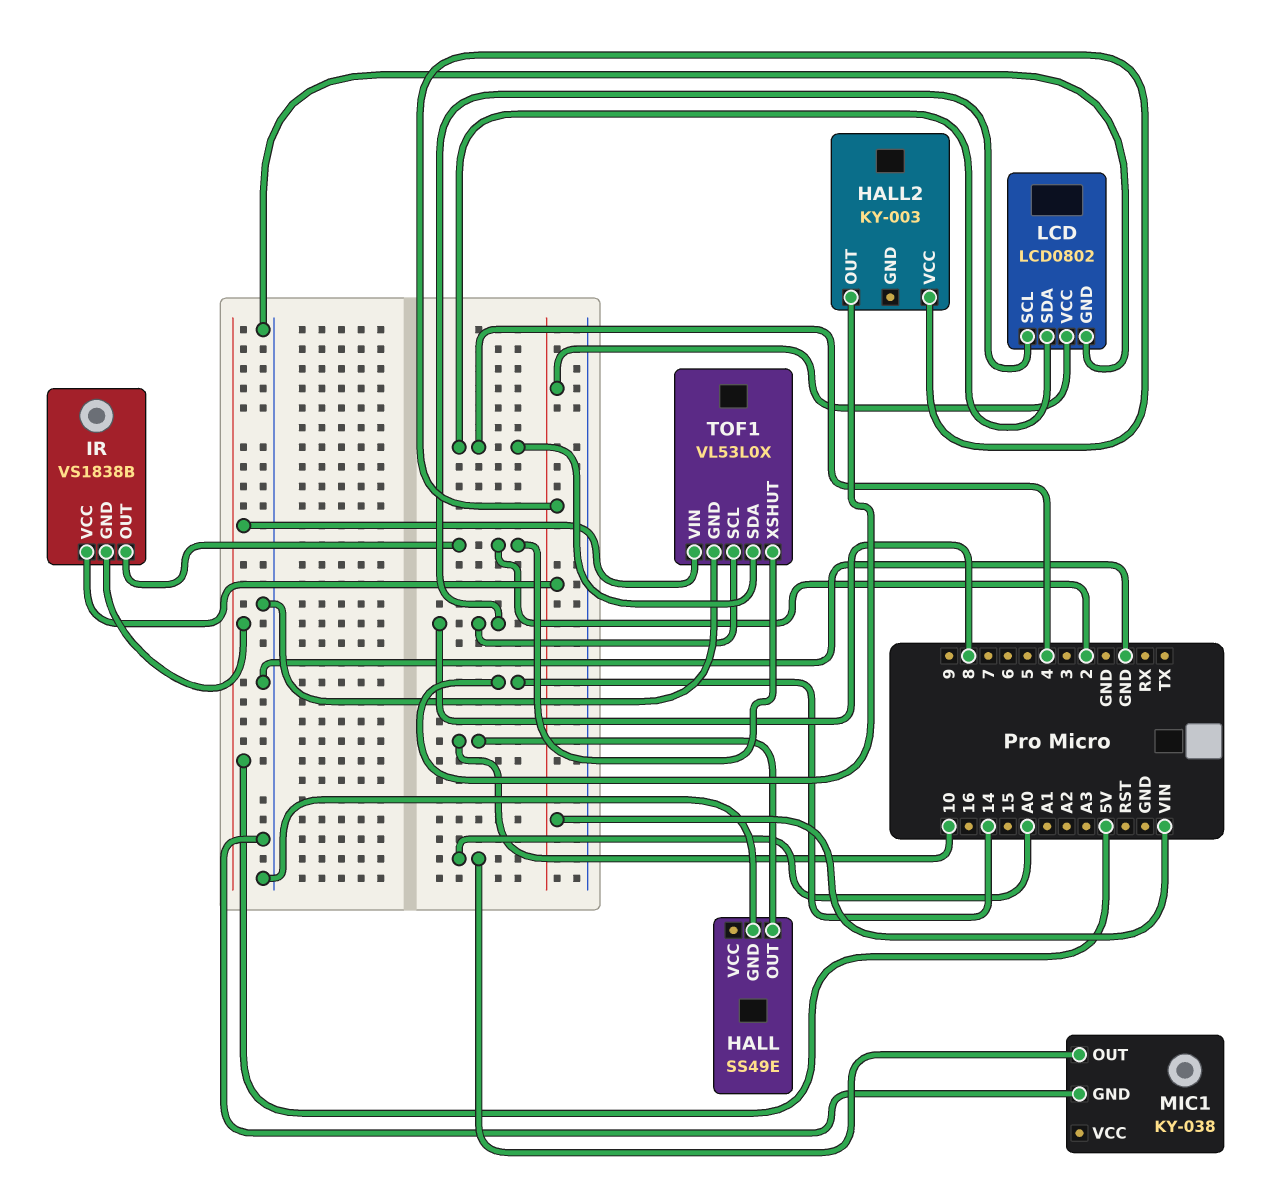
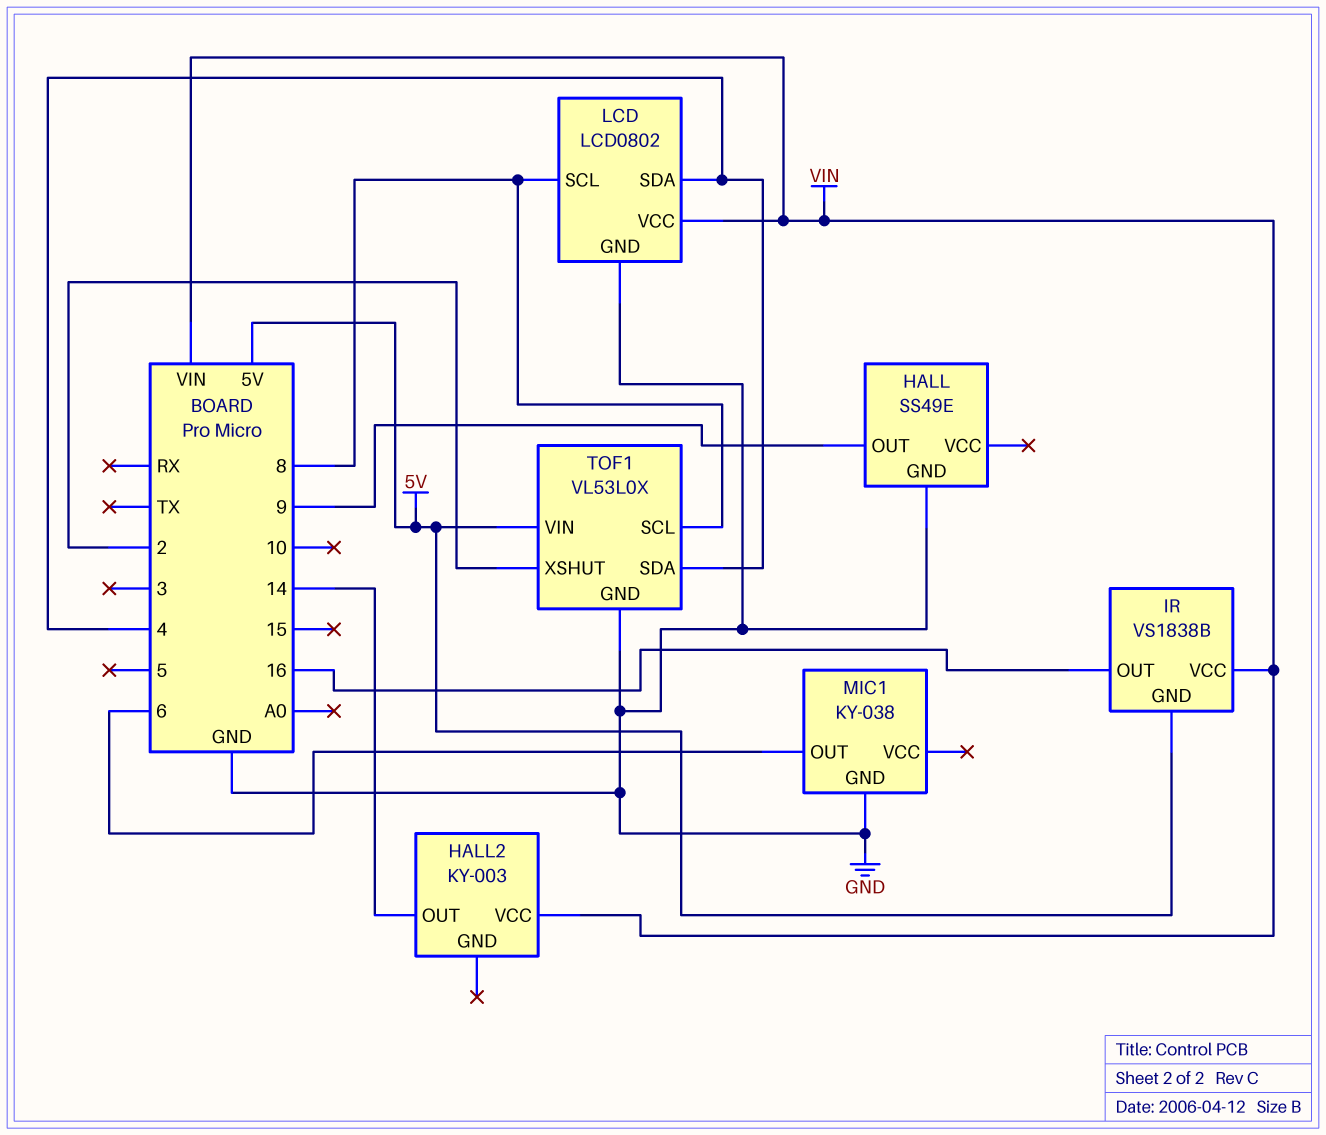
HALL pin OUT: 10 -> 9
IR pin OUT: 2 -> 16
MIC1 pin OUT: A0 -> 6

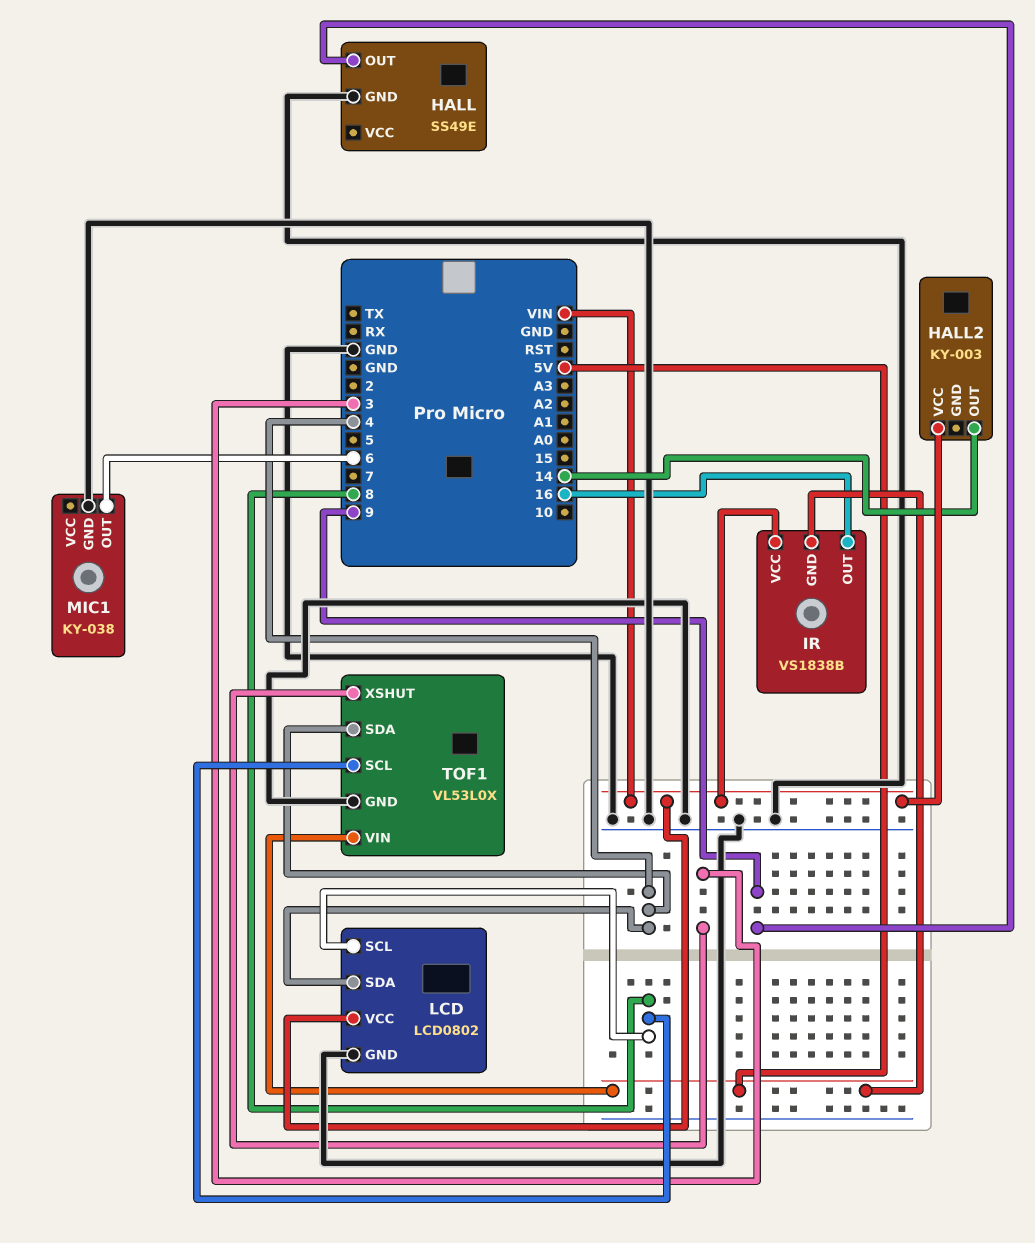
TOF1 pin XSHUT: 2 -> 3

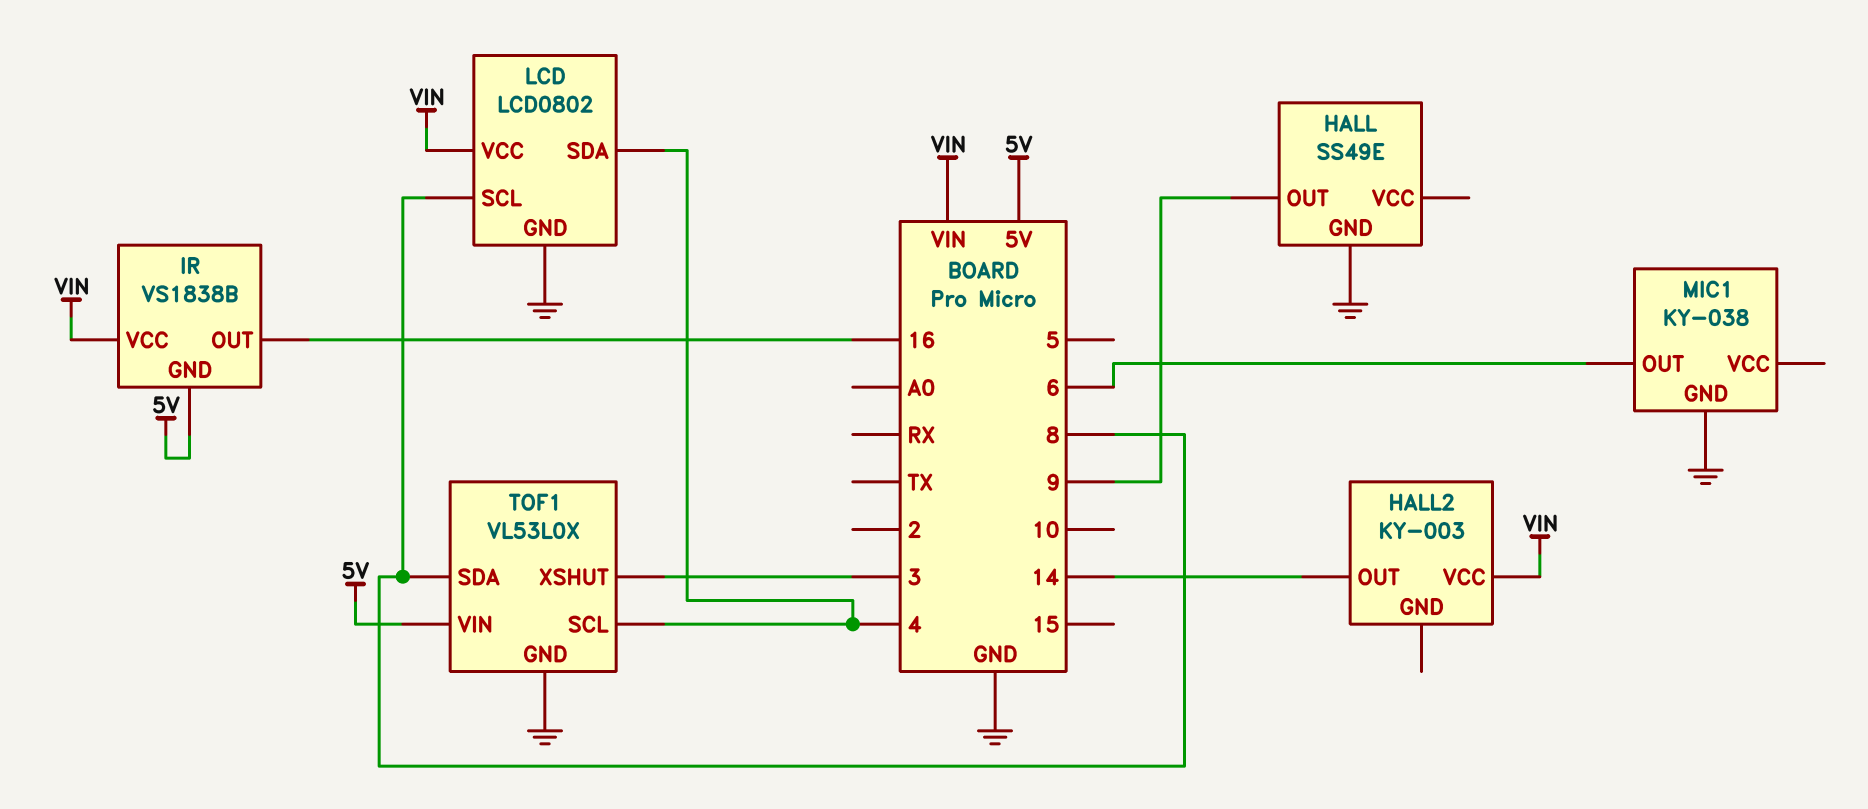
TOF1 pin SCL: 8 -> 4
TOF1 pin SDA: 4 -> 8

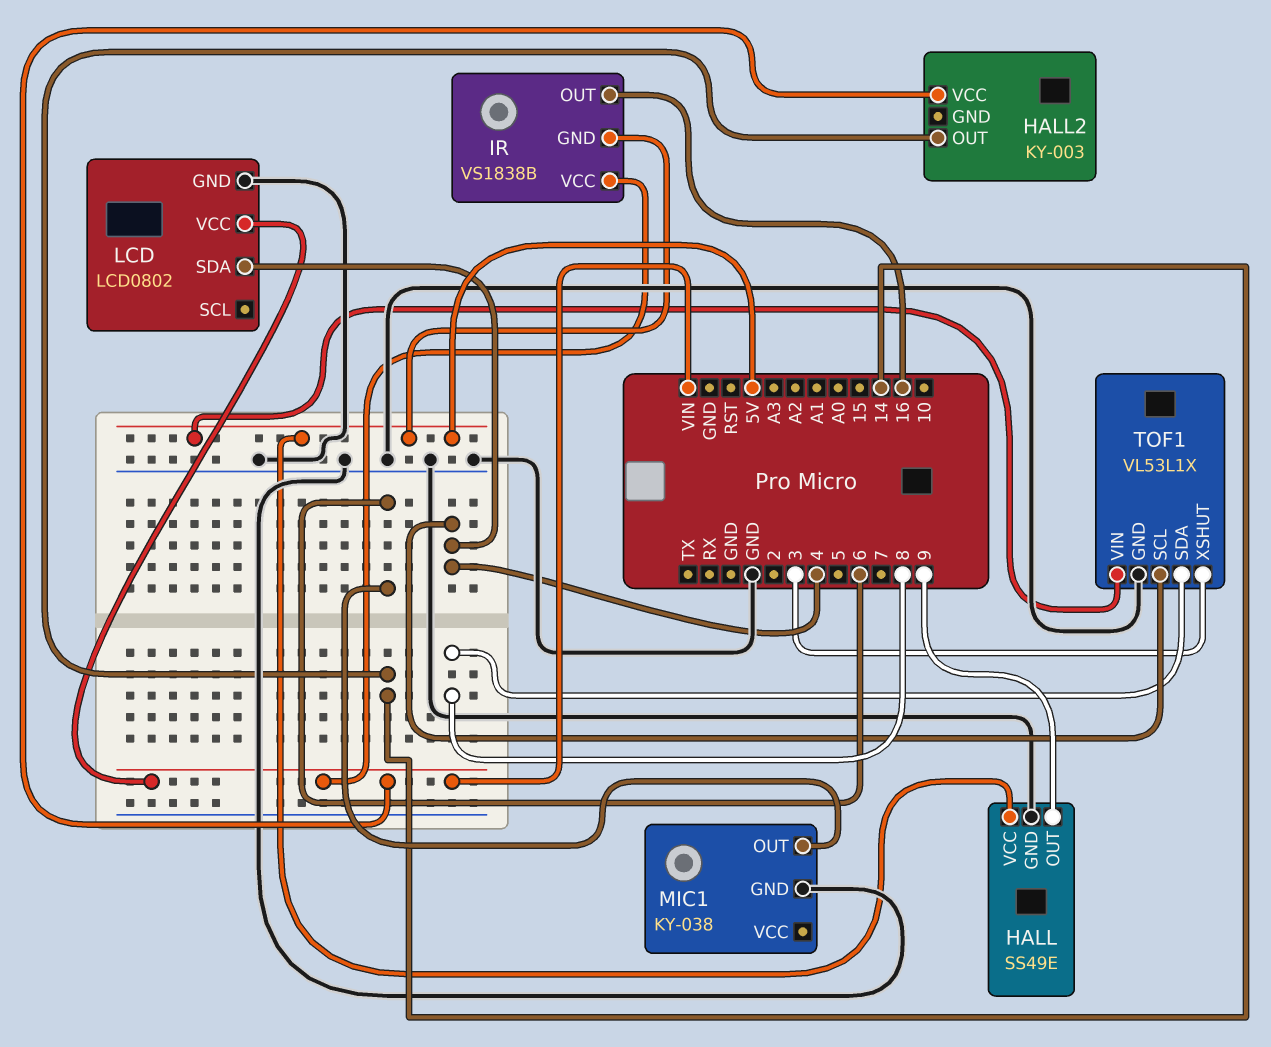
HALL pin VCC: none -> 5V
LCD pin SCL: 8 -> none
TOF1: VL53L0X -> VL53L1X

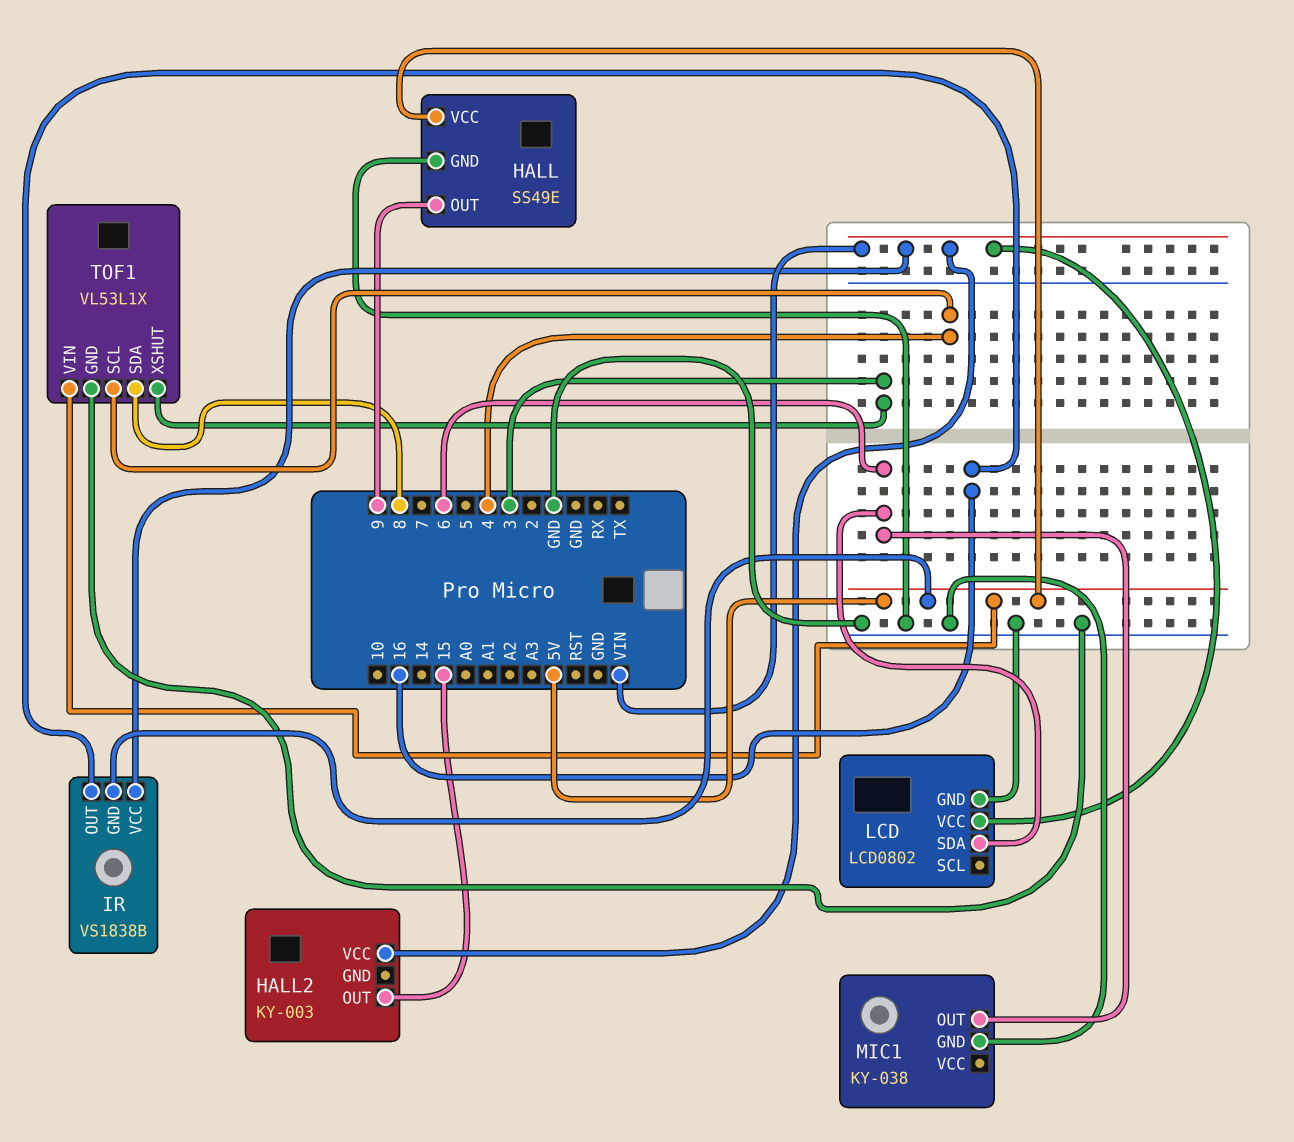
HALL2 pin OUT: 14 -> 15
LCD pin SDA: 4 -> 6

